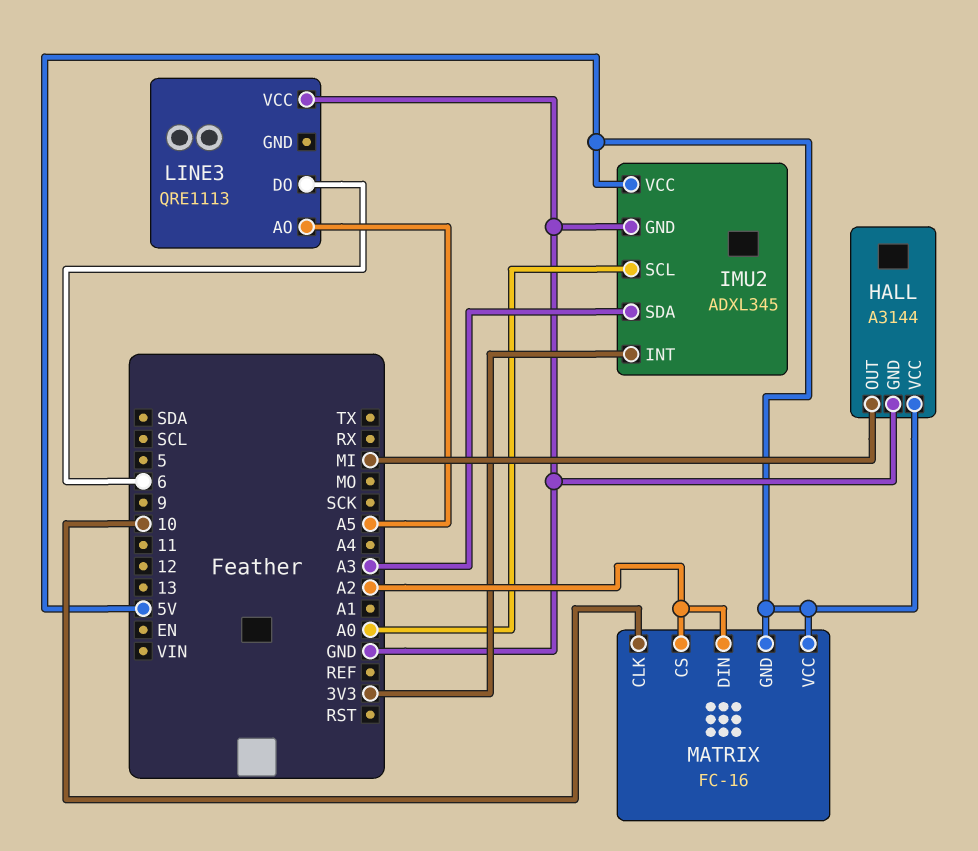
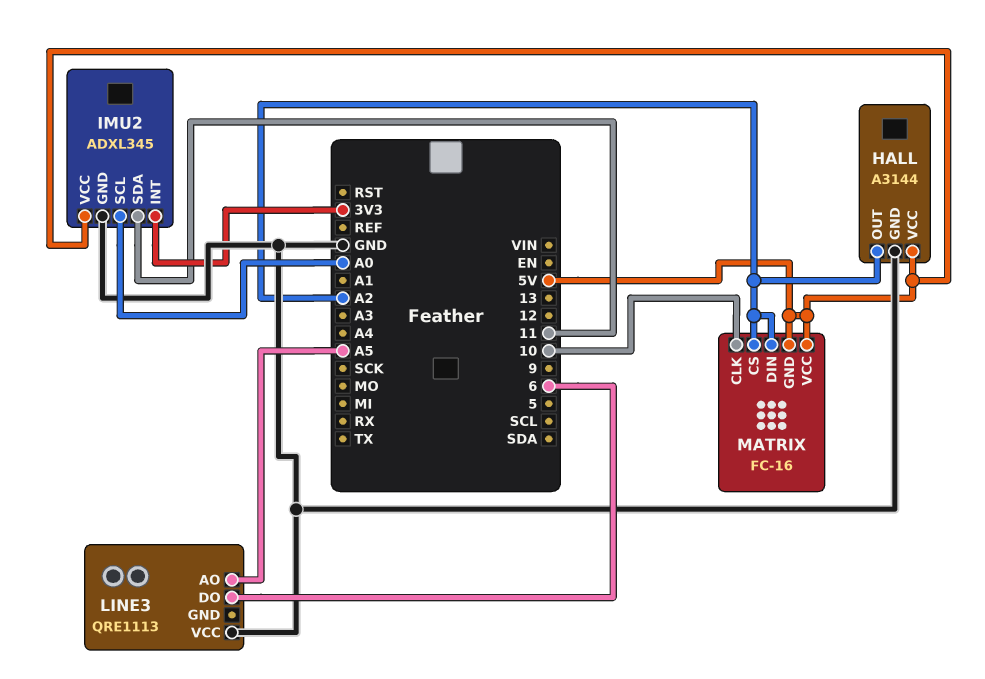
HALL pin OUT: MI -> A2
IMU2 pin SDA: A3 -> 11

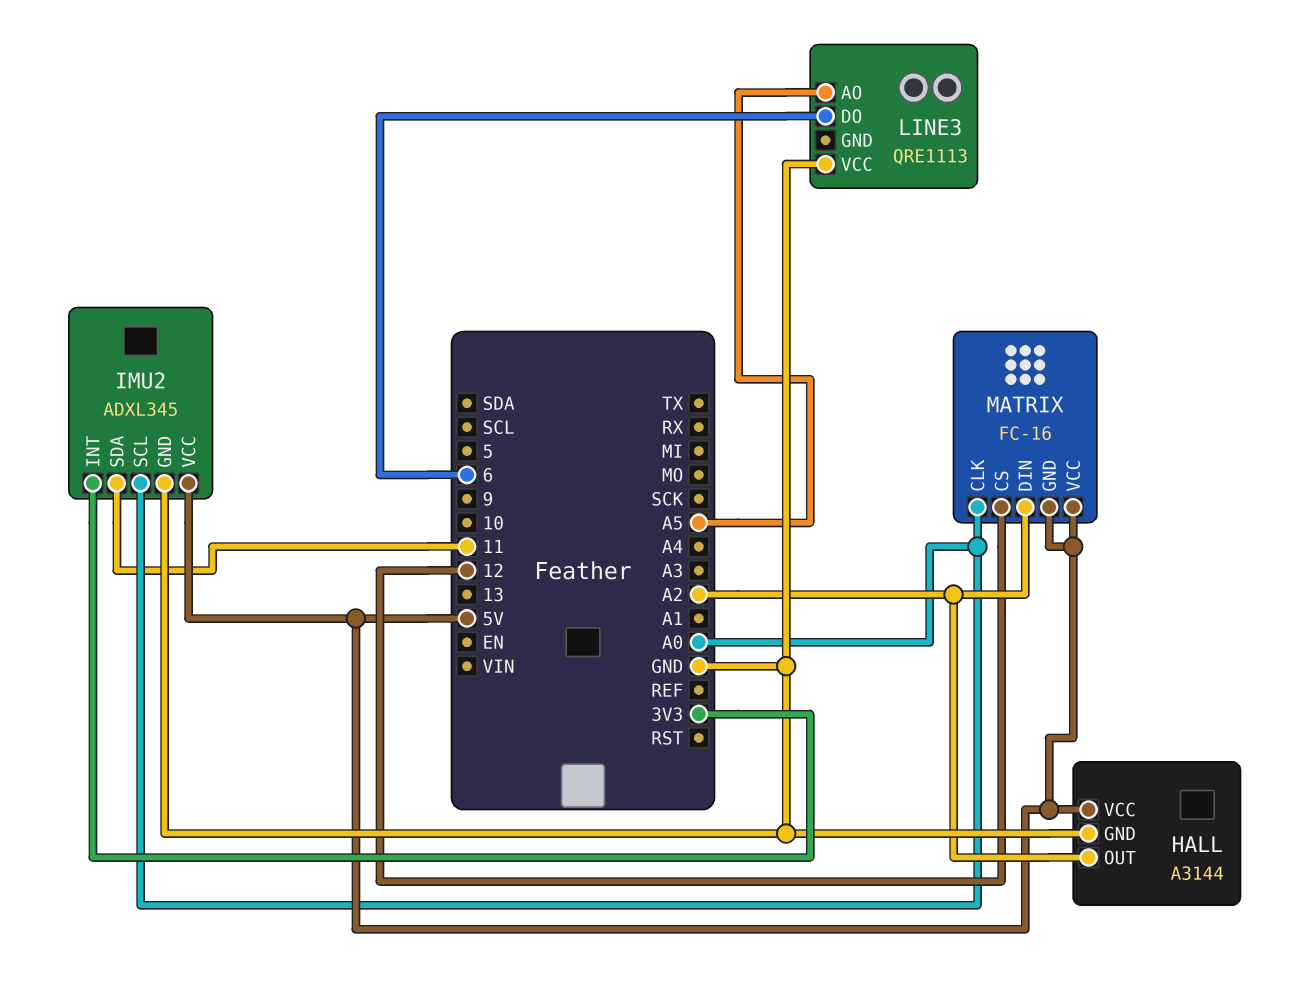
MATRIX pin CLK: 10 -> A0
MATRIX pin CS: A2 -> 12

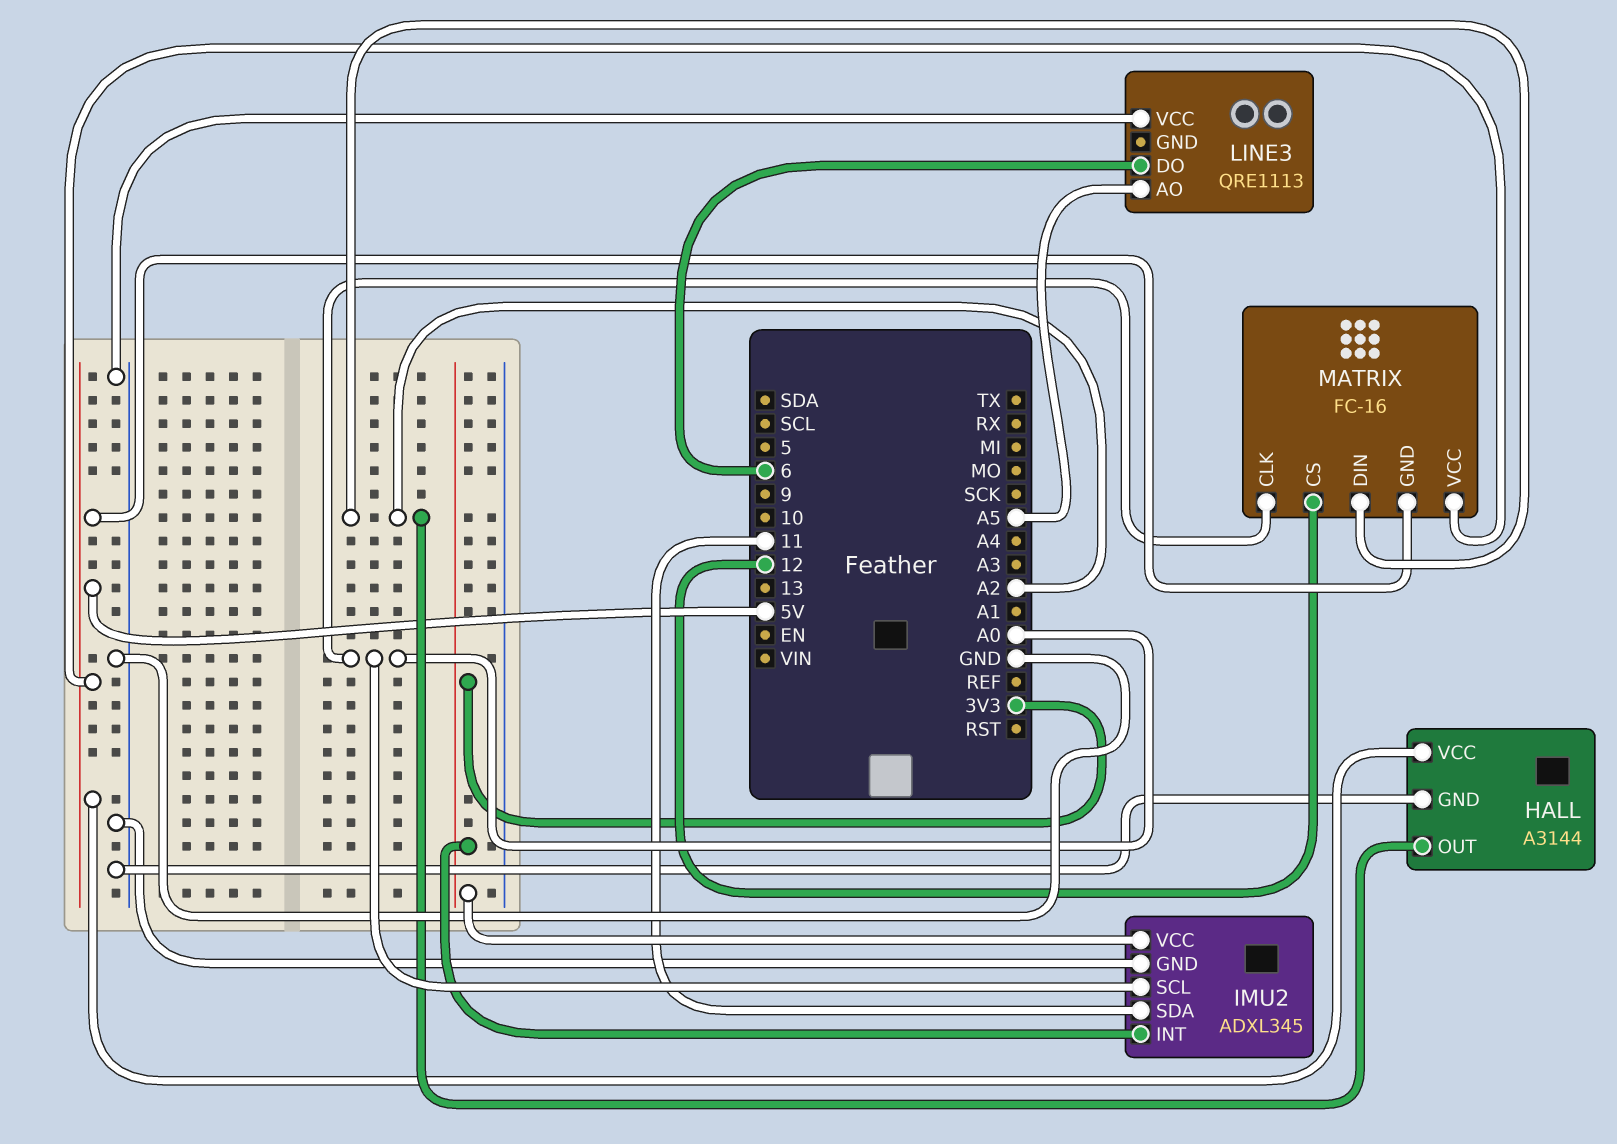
IMU2 pin VCC: 5V -> 3V3

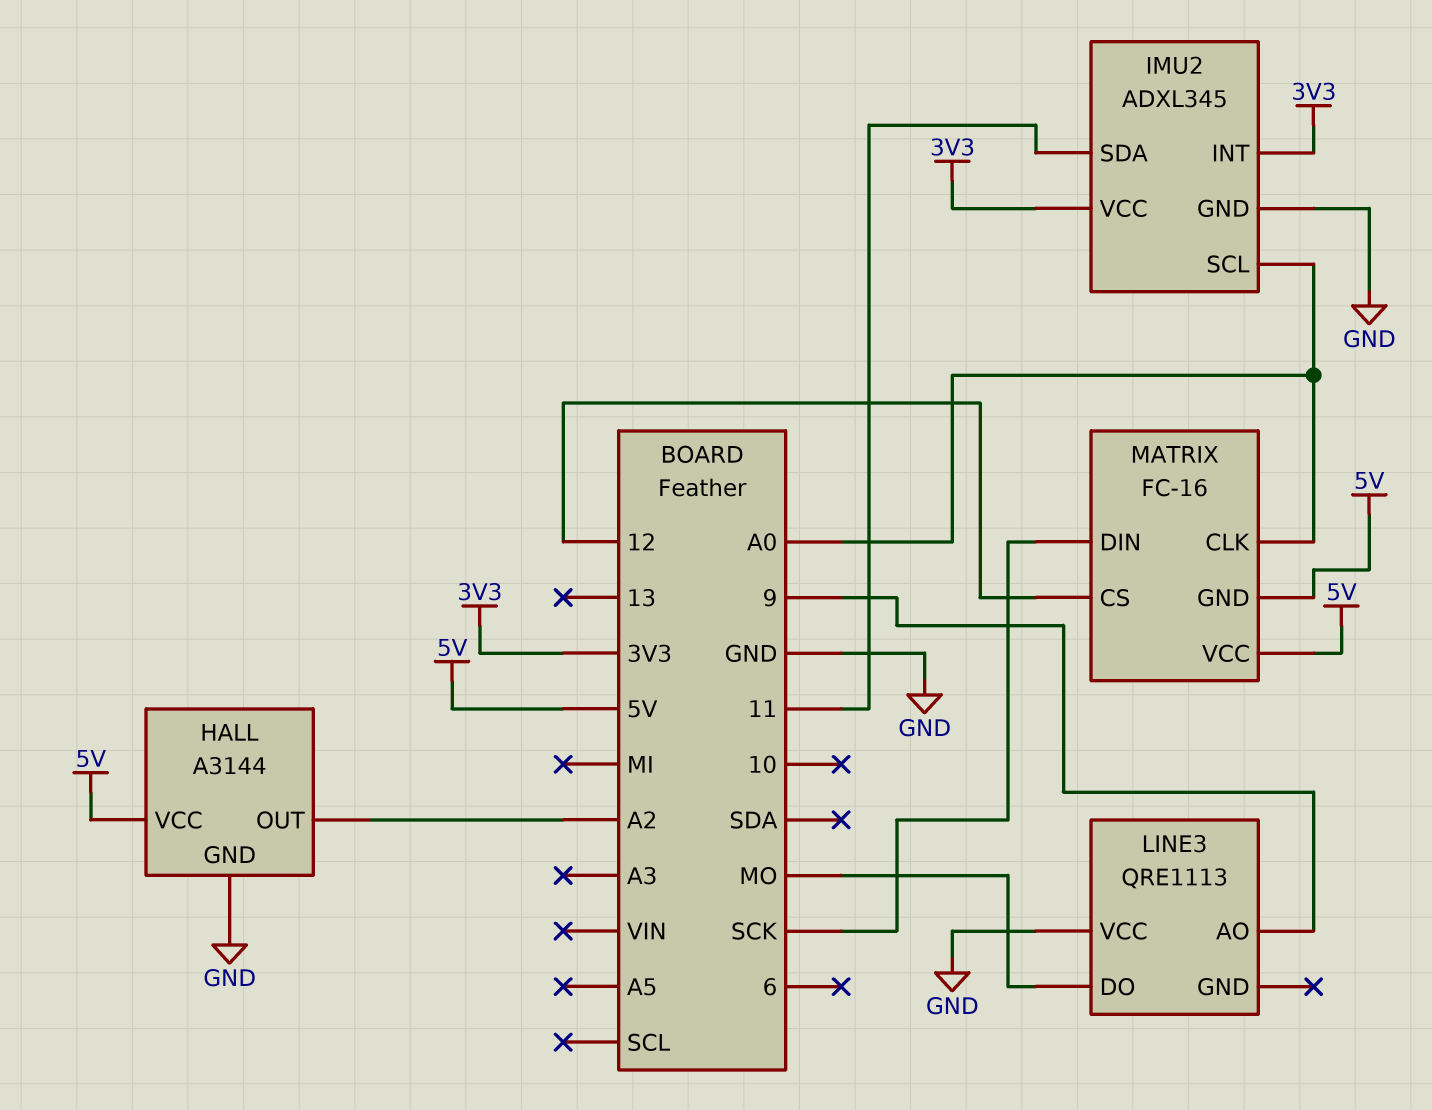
LINE3 pin AO: A5 -> 9
LINE3 pin DO: 6 -> MO
MATRIX pin DIN: A2 -> SCK

